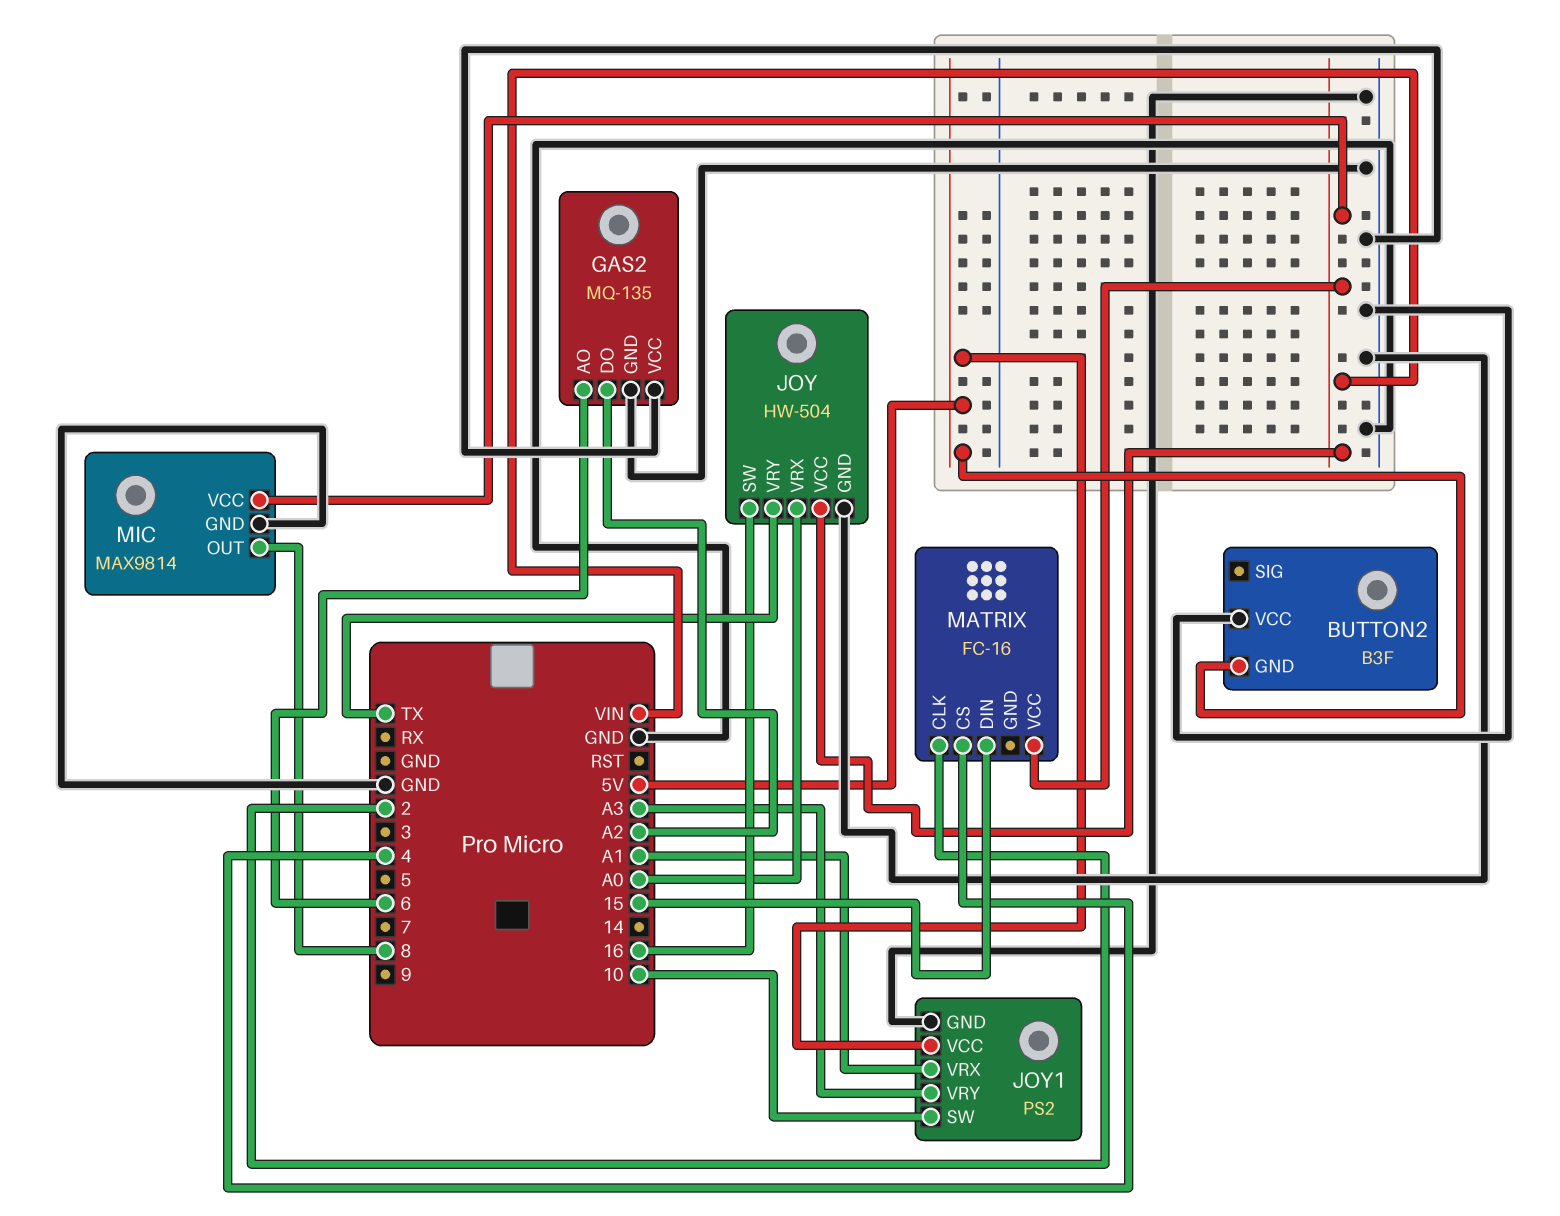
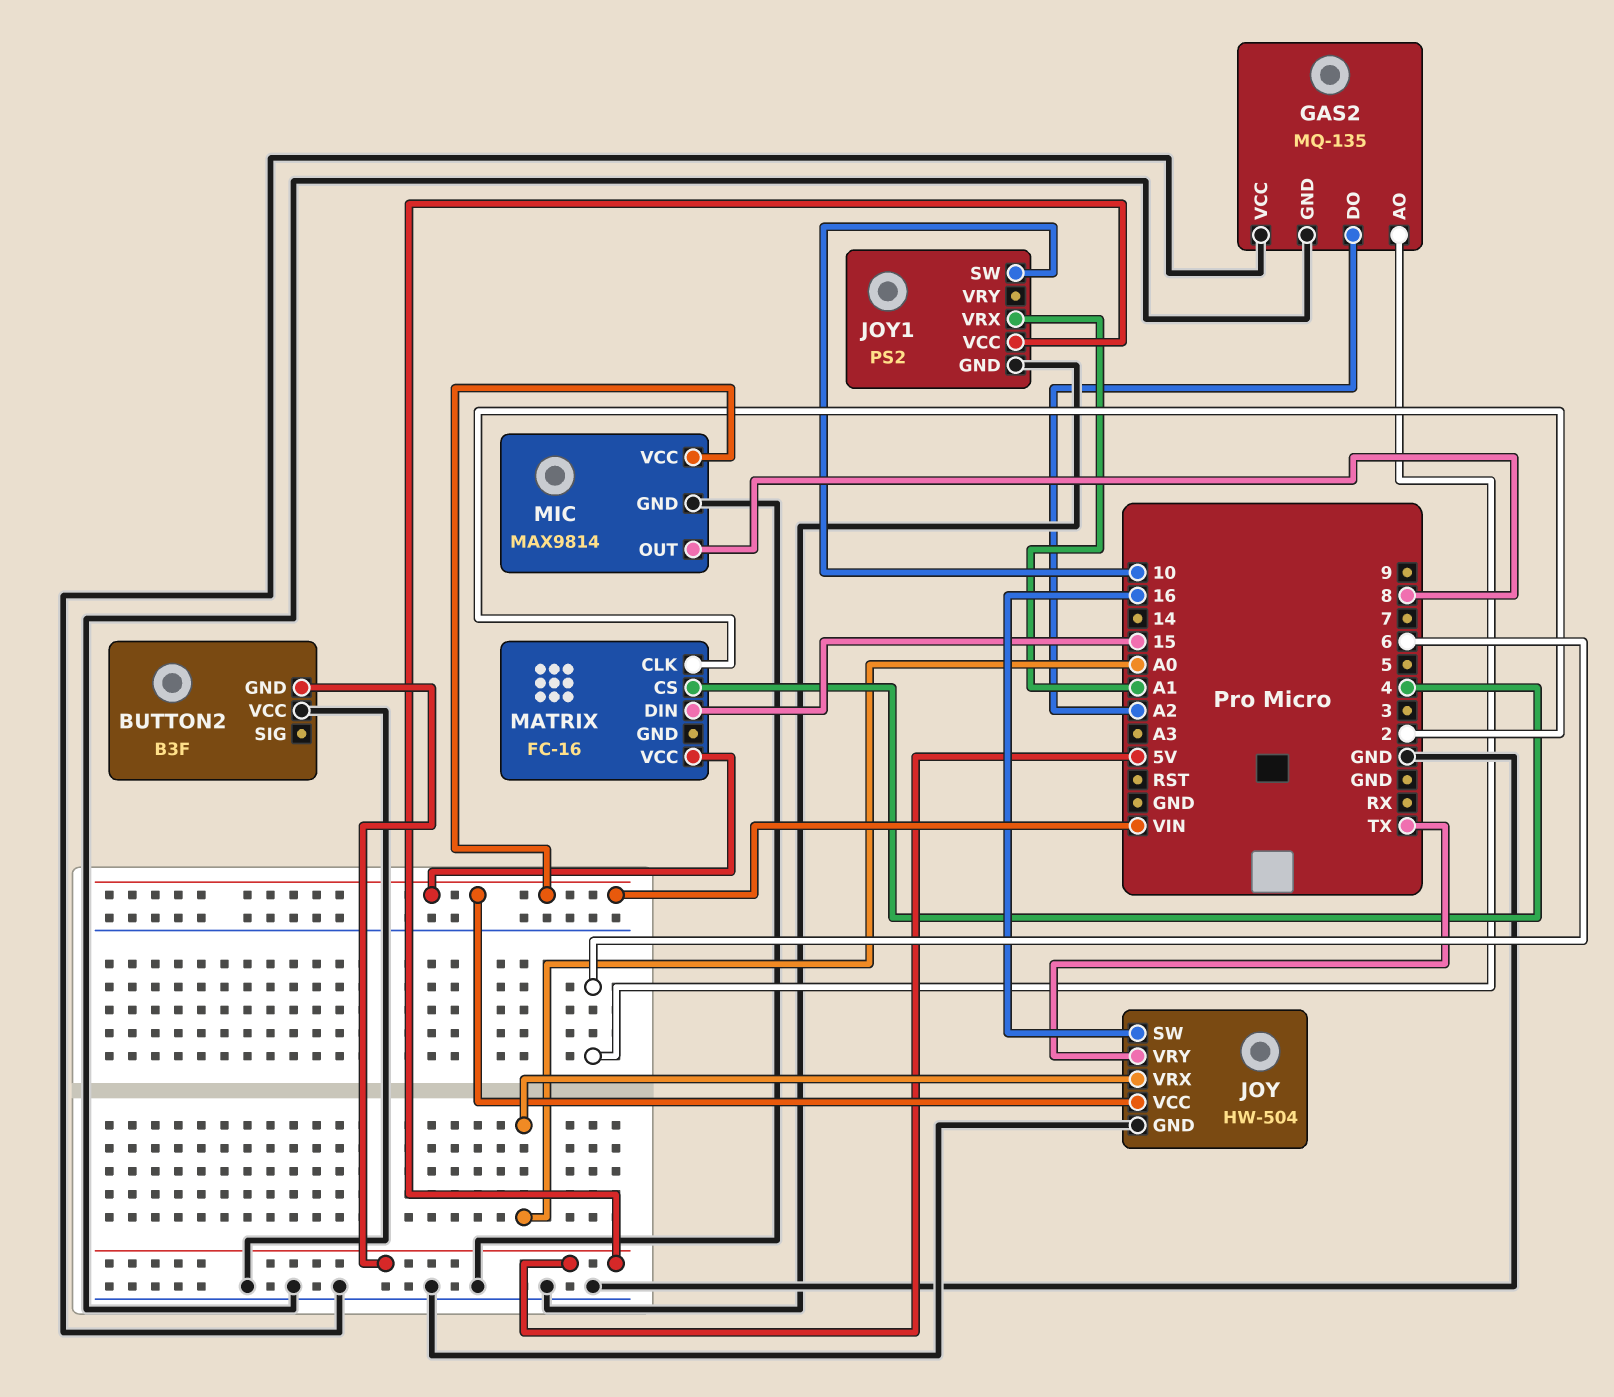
JOY1 pin VRY: A3 -> none

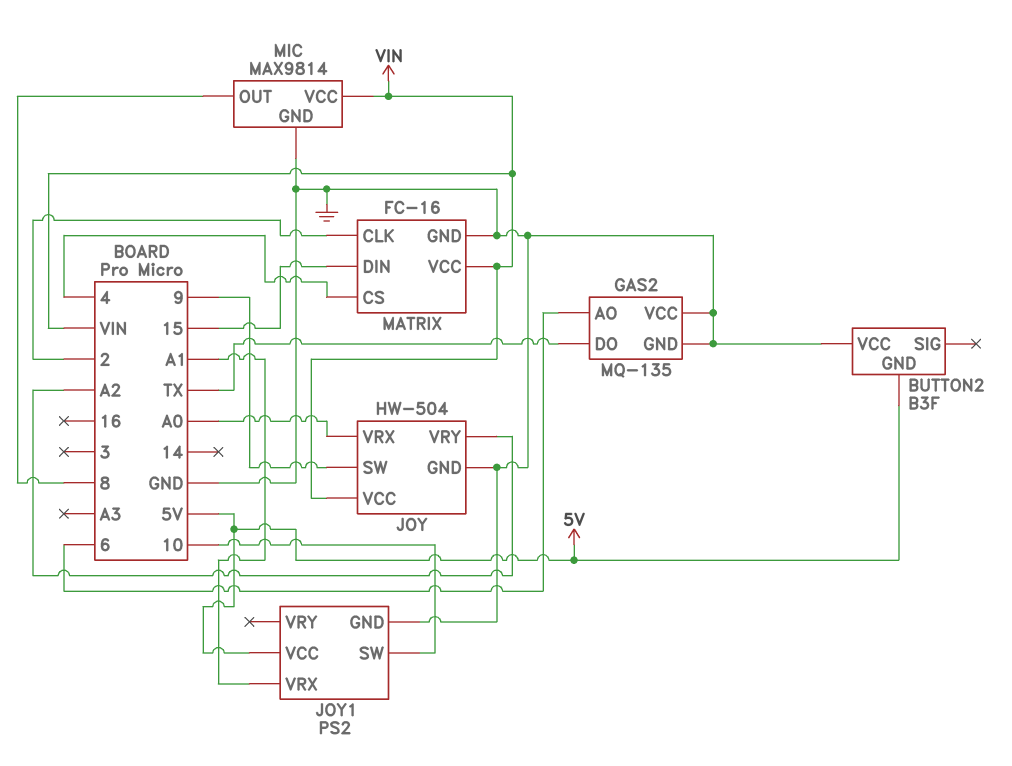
GAS2 pin DO: A2 -> TX
JOY pin SW: 16 -> 9
JOY pin VRY: TX -> A2
MATRIX pin GND: none -> GND

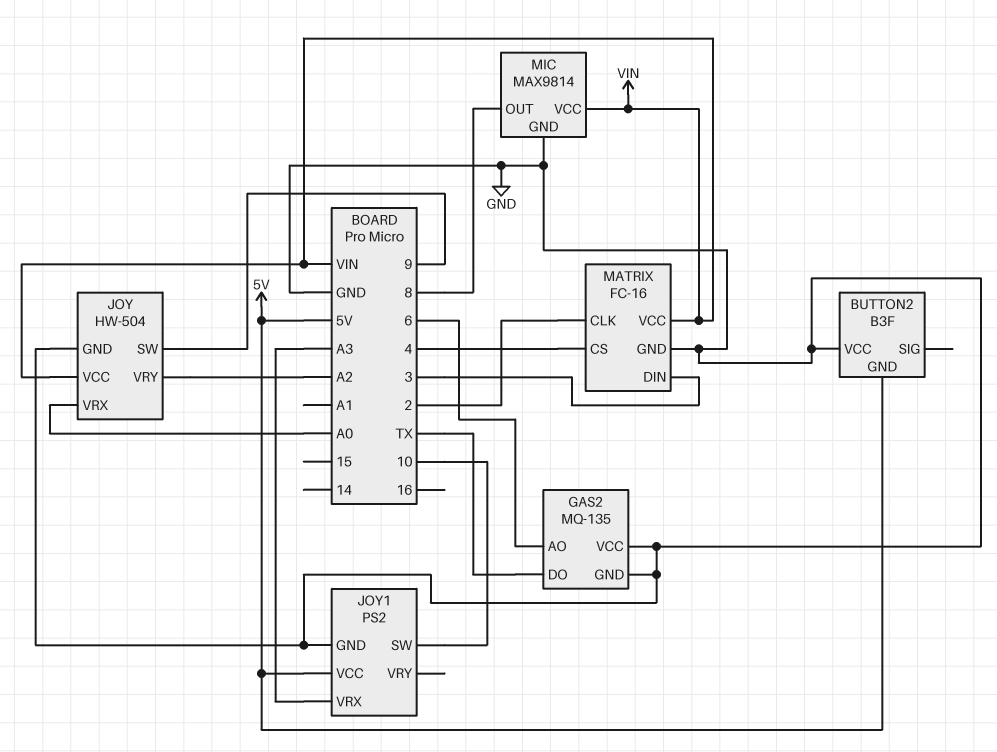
JOY1 pin VRX: A1 -> A3
MATRIX pin DIN: 15 -> 3

